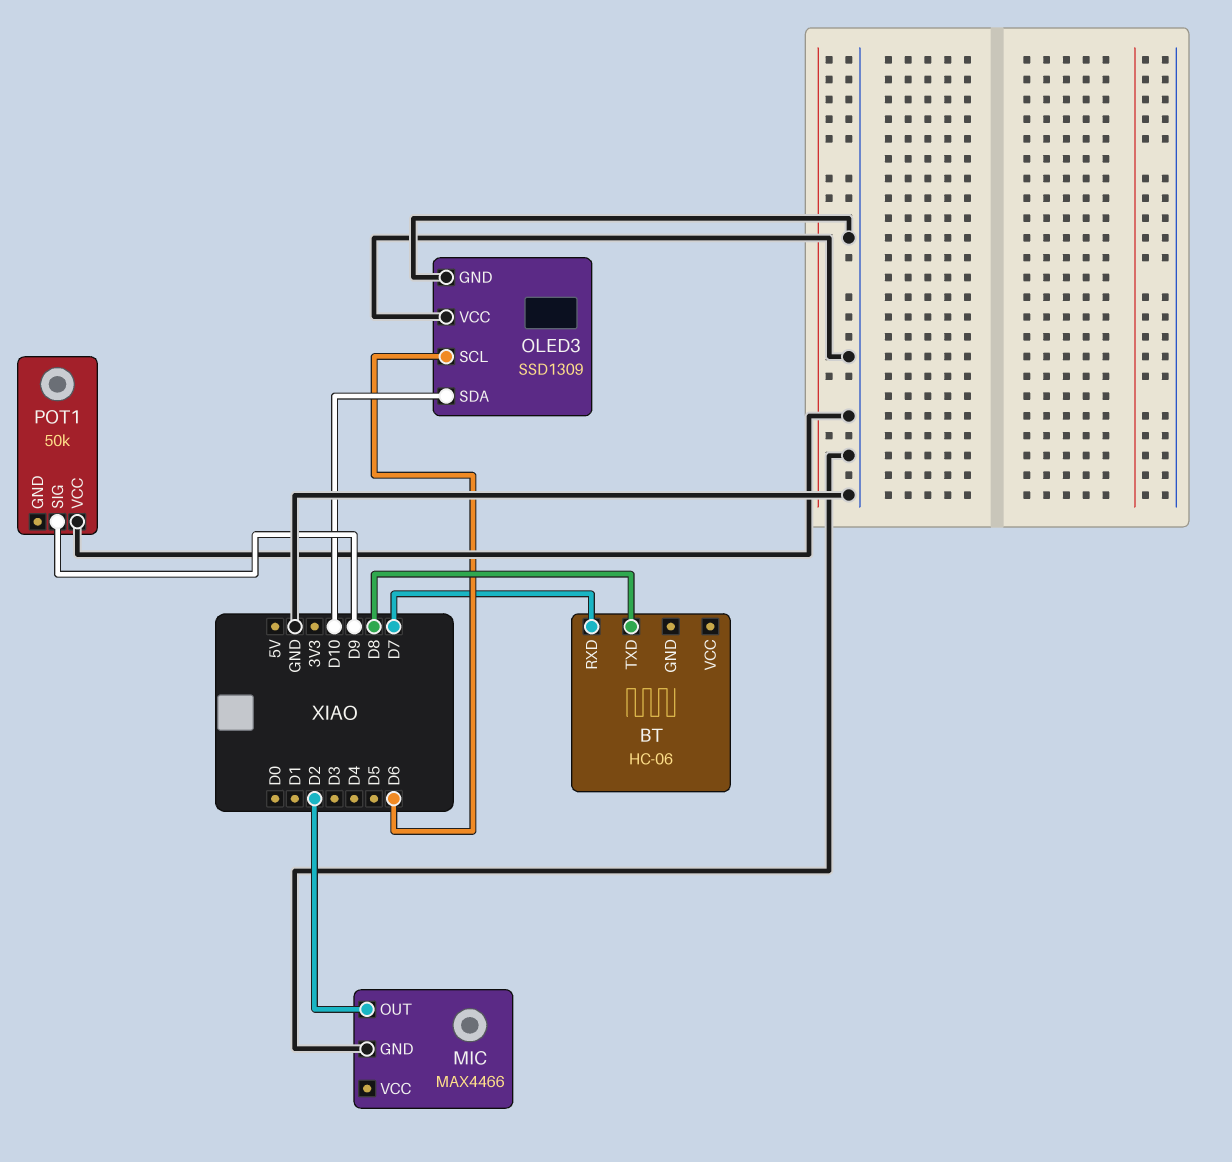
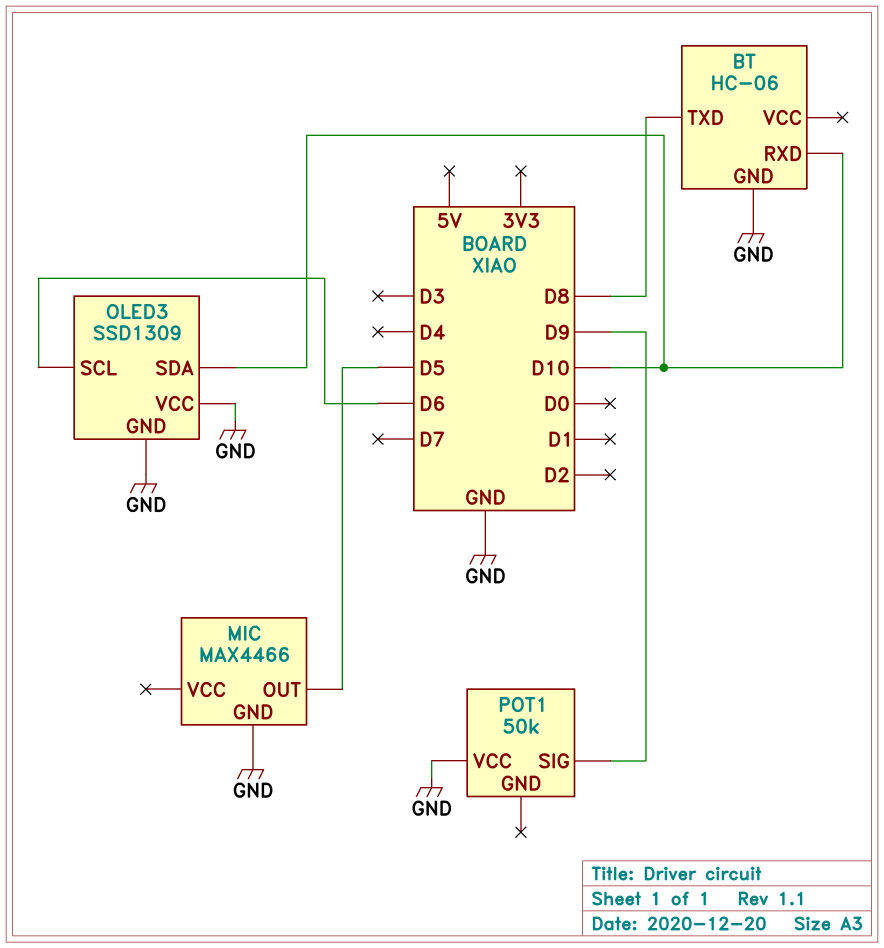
BT pin GND: none -> GND
BT pin RXD: D7 -> D10
MIC pin OUT: D2 -> D5

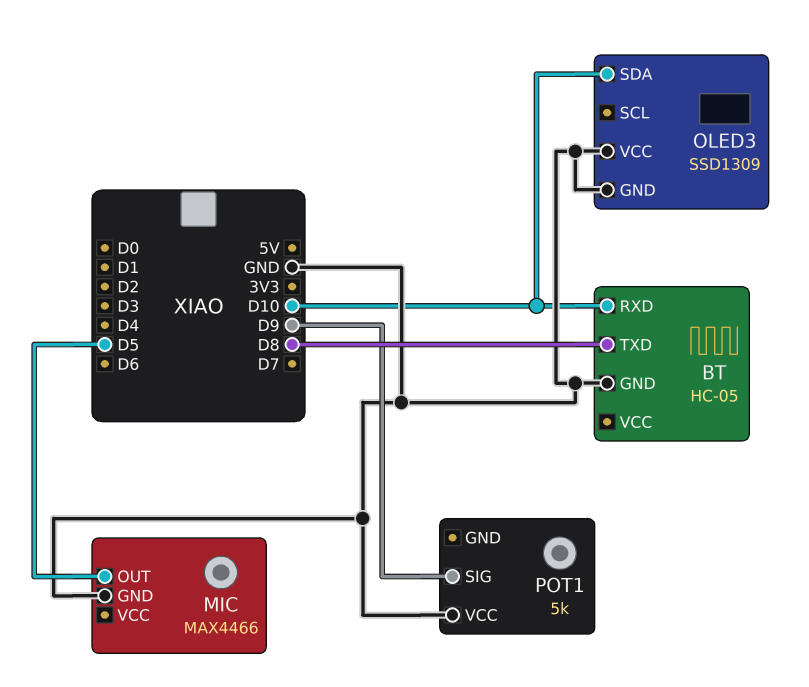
BT: HC-06 -> HC-05
OLED3 pin SCL: D6 -> none
POT1: 50k -> 5k

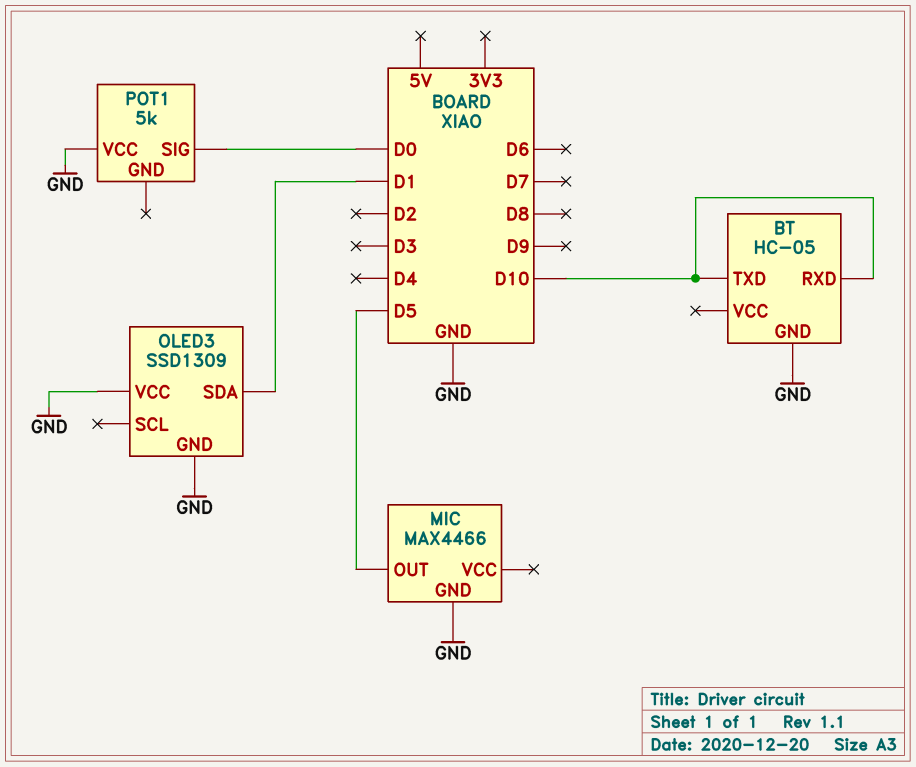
BT pin TXD: D8 -> D10
OLED3 pin SDA: D10 -> D1
POT1 pin SIG: D9 -> D0

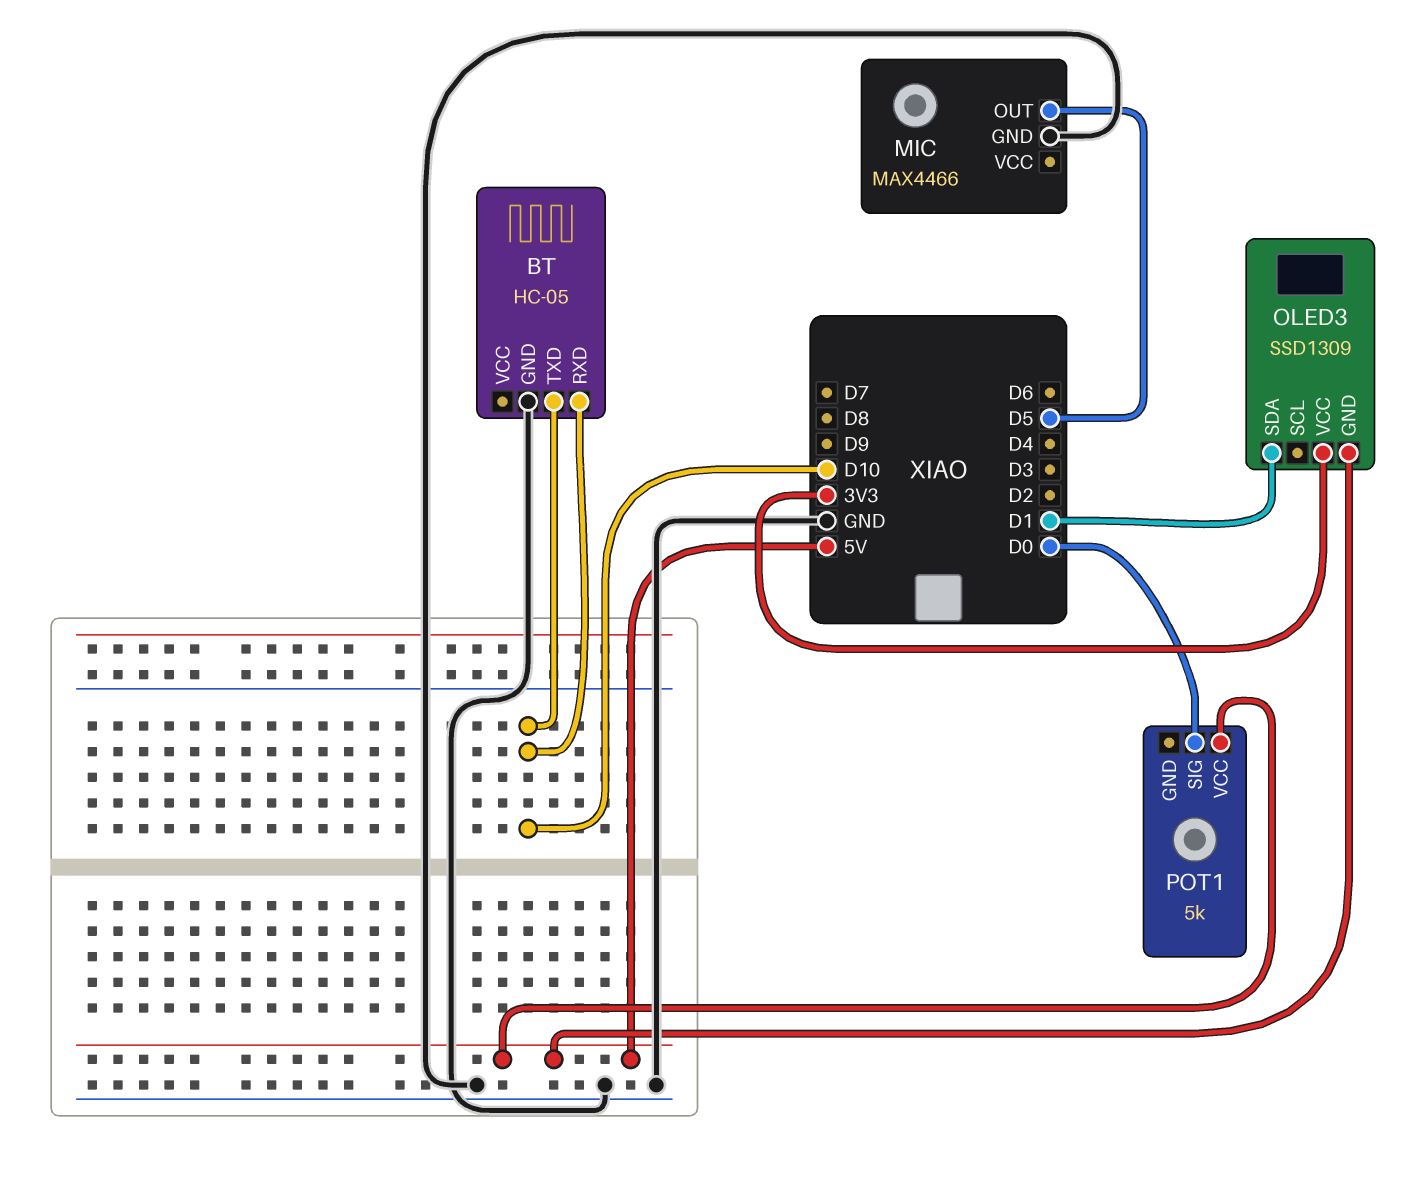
OLED3 pin GND: GND -> 5V
OLED3 pin VCC: GND -> 3V3
POT1 pin VCC: GND -> 5V

